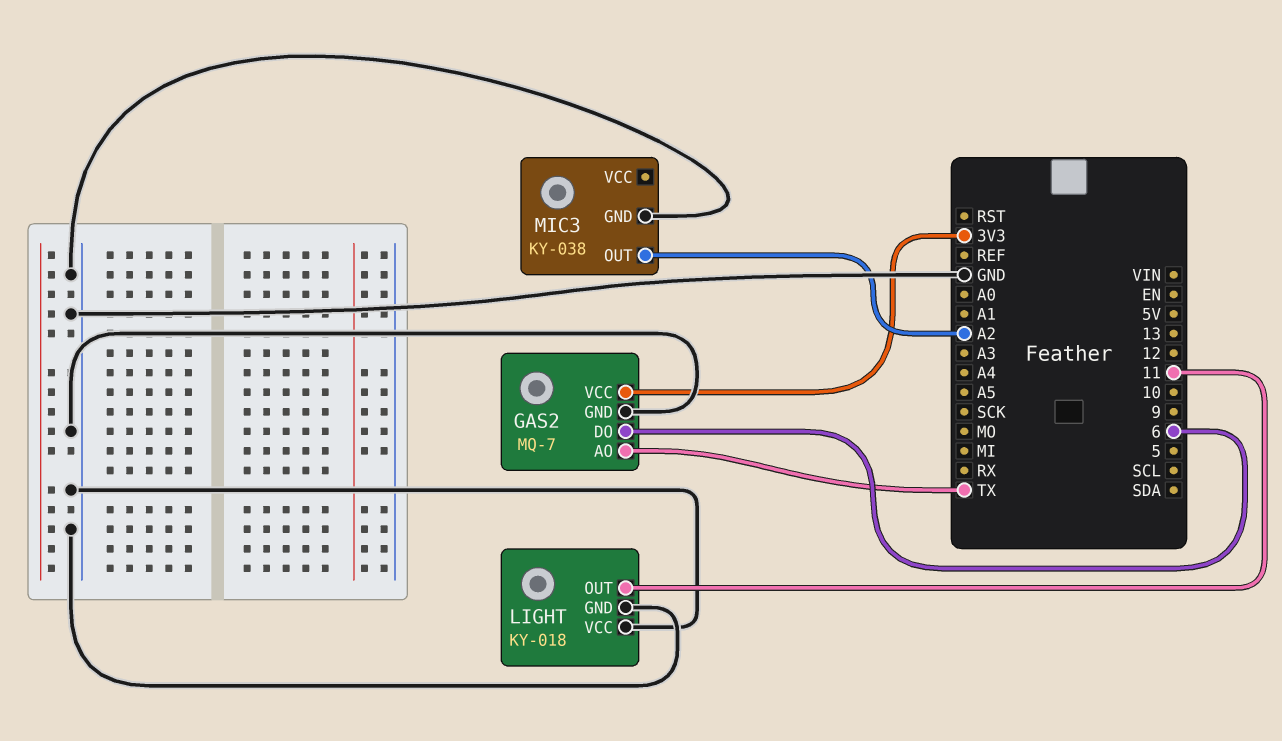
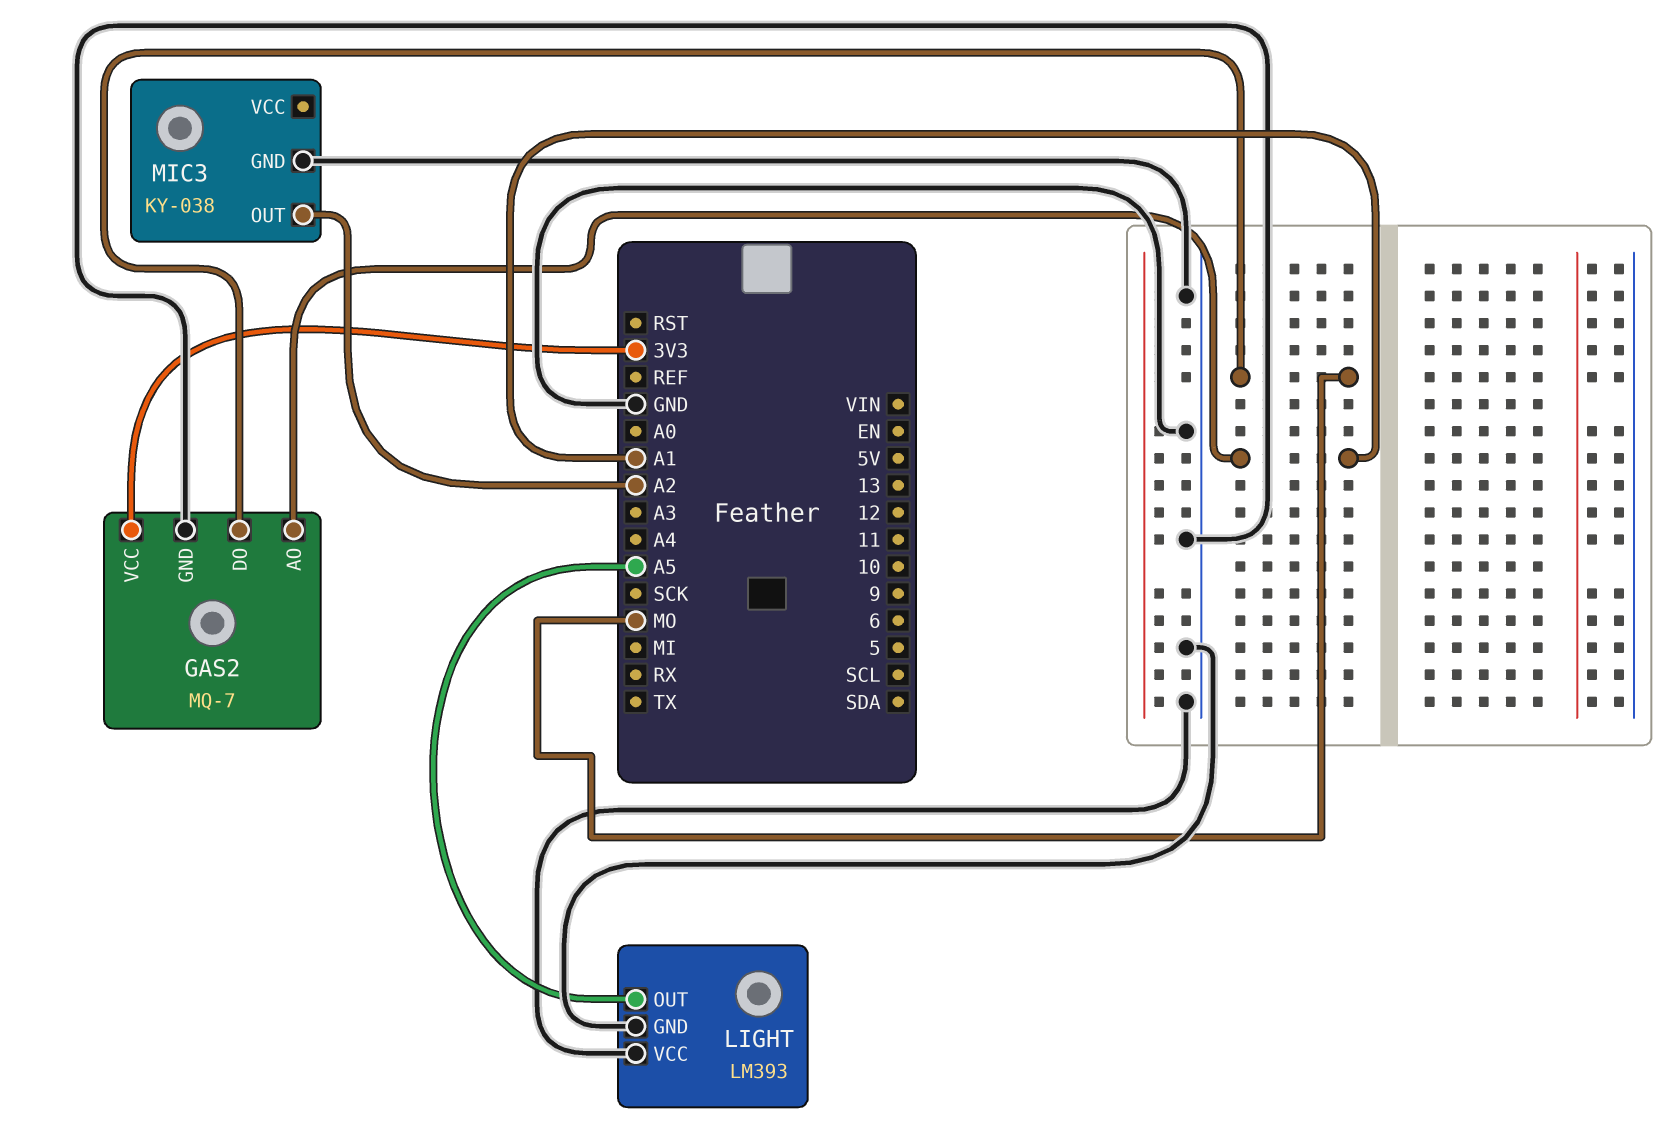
GAS2 pin AO: TX -> A1
GAS2 pin DO: 6 -> MO
LIGHT: KY-018 -> LM393
LIGHT pin OUT: 11 -> A5

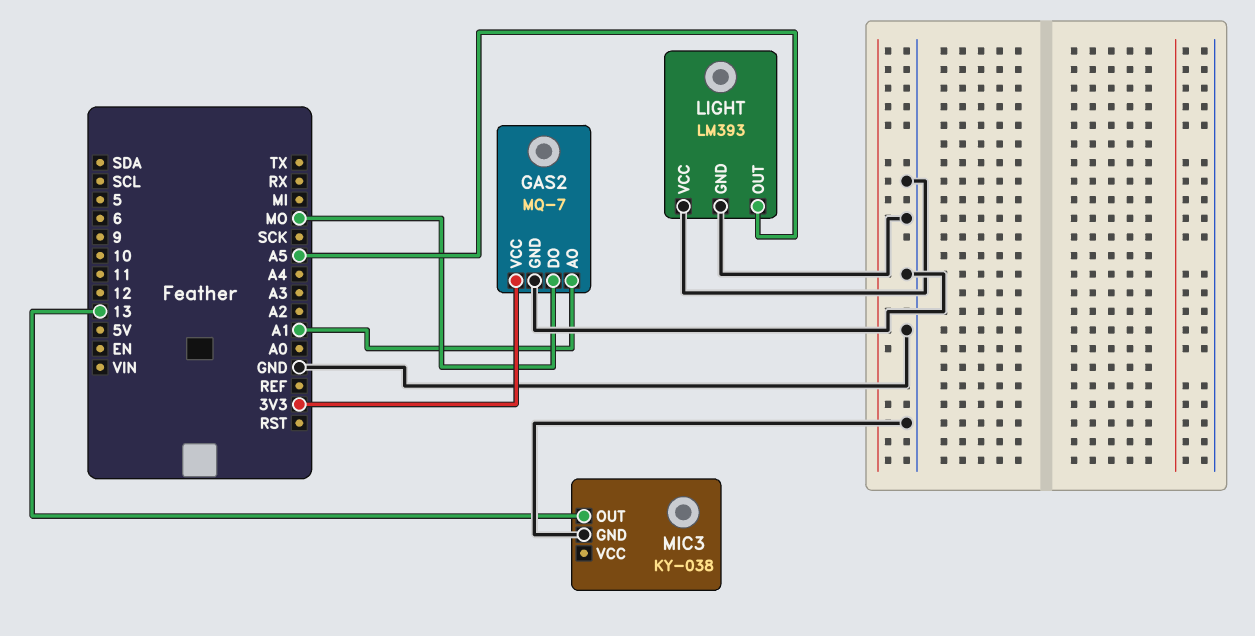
MIC3 pin OUT: A2 -> 13

